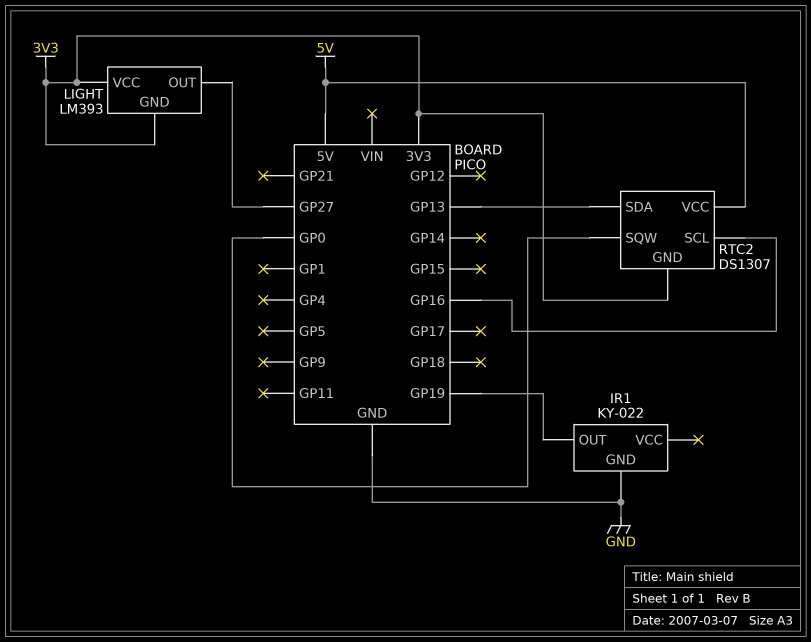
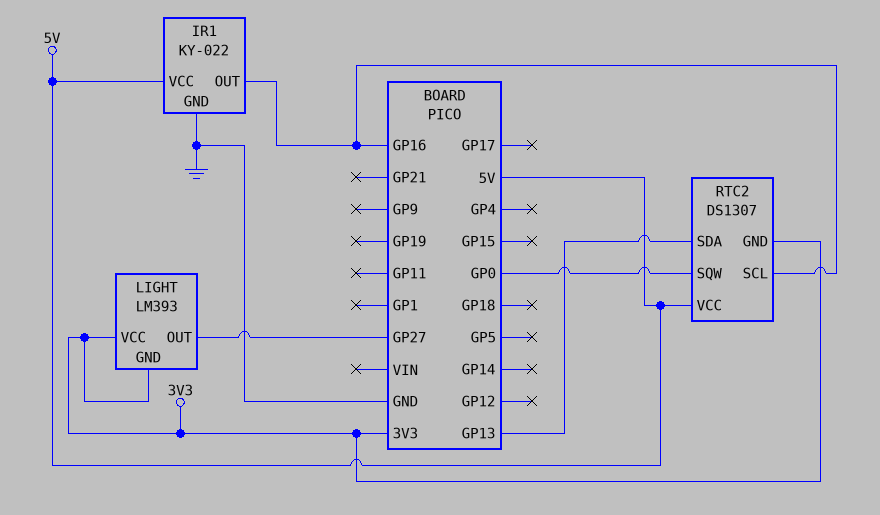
IR1 pin OUT: GP19 -> GP16
IR1 pin VCC: none -> 5V

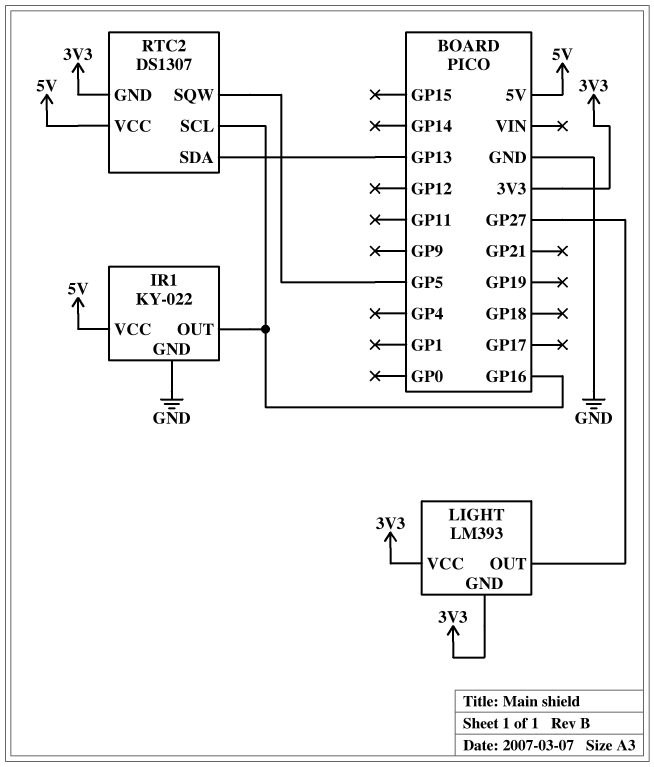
RTC2 pin SQW: GP0 -> GP5

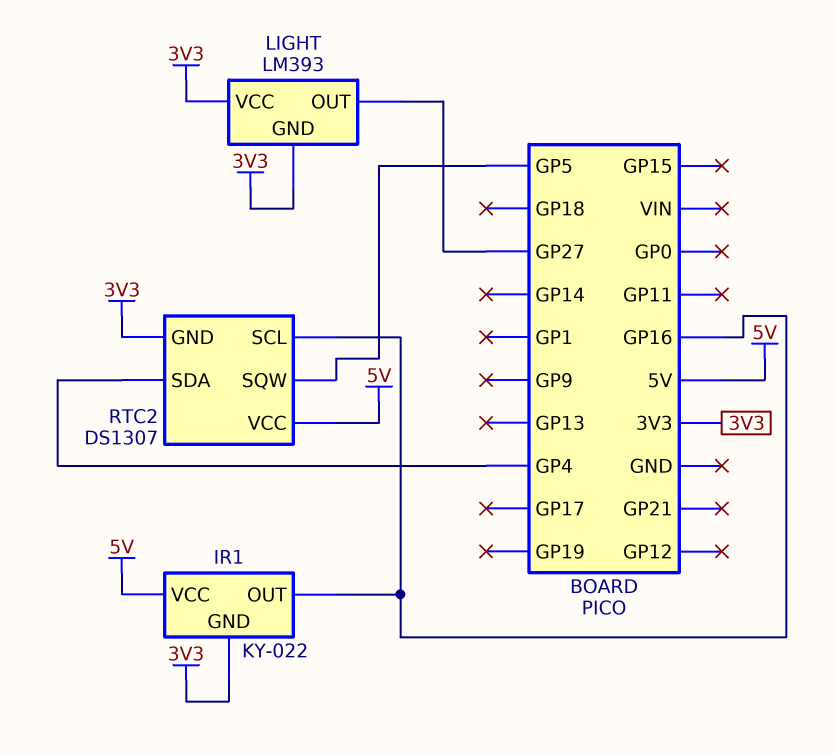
IR1 pin GND: GND -> 3V3
RTC2 pin SDA: GP13 -> GP4

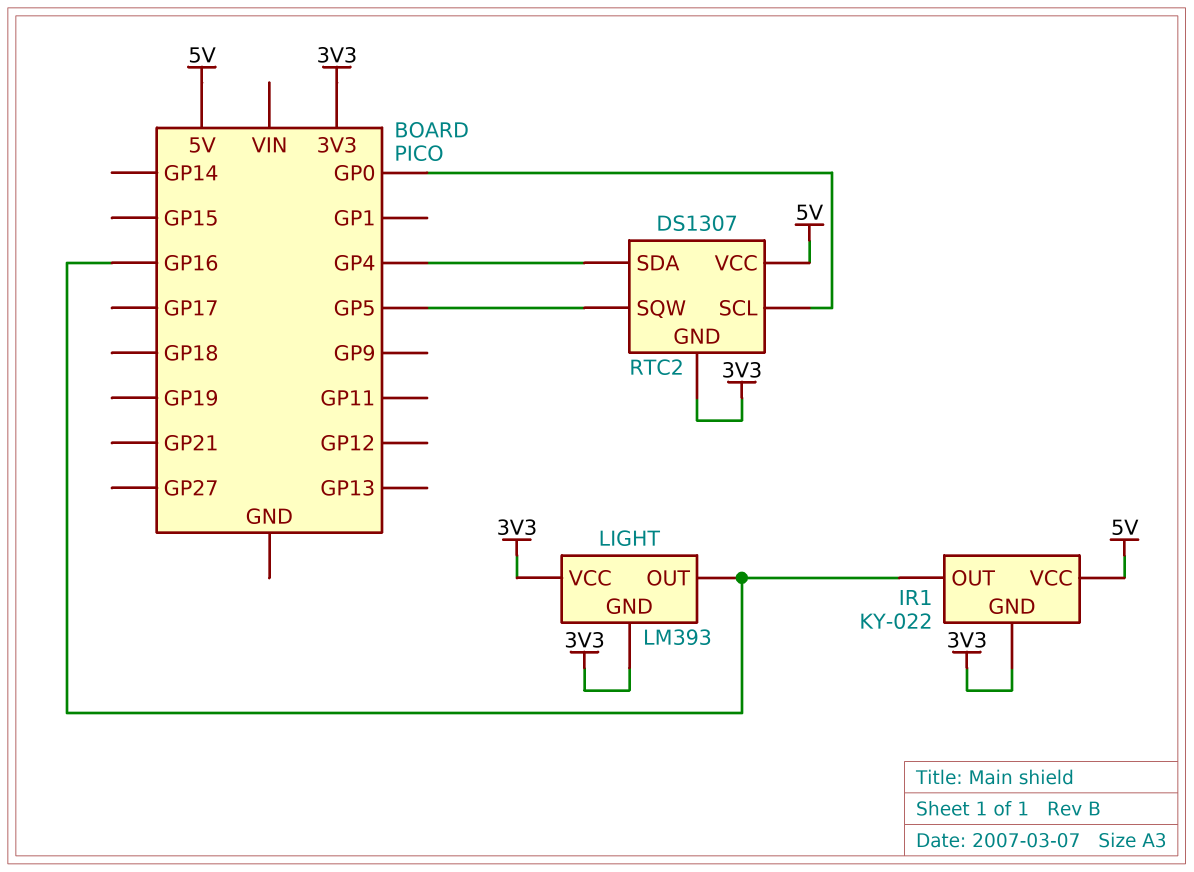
LIGHT pin OUT: GP27 -> GP16
RTC2 pin SCL: GP16 -> GP0

